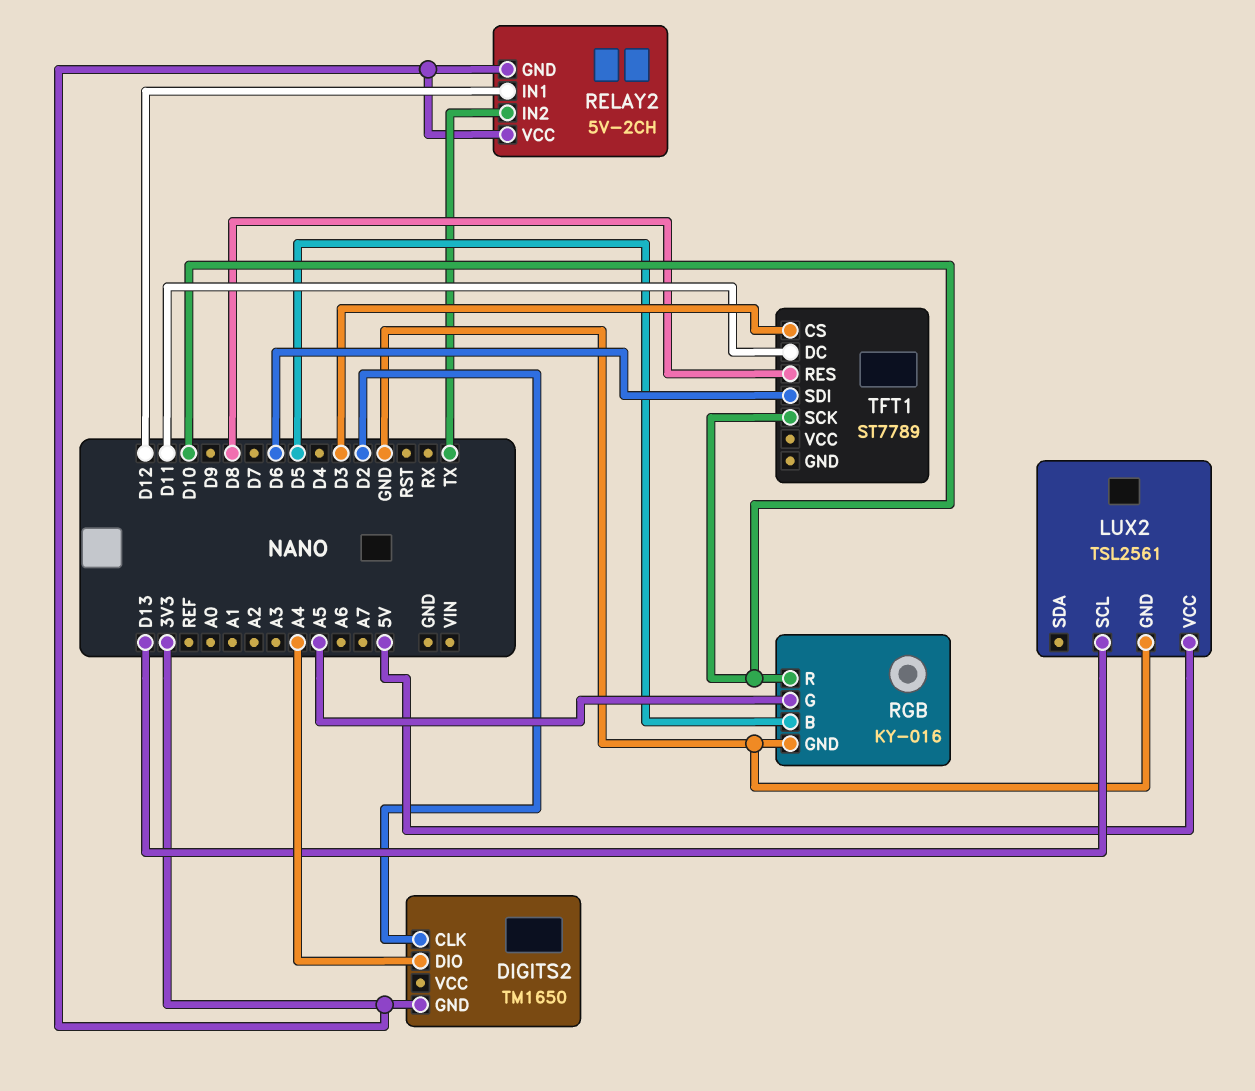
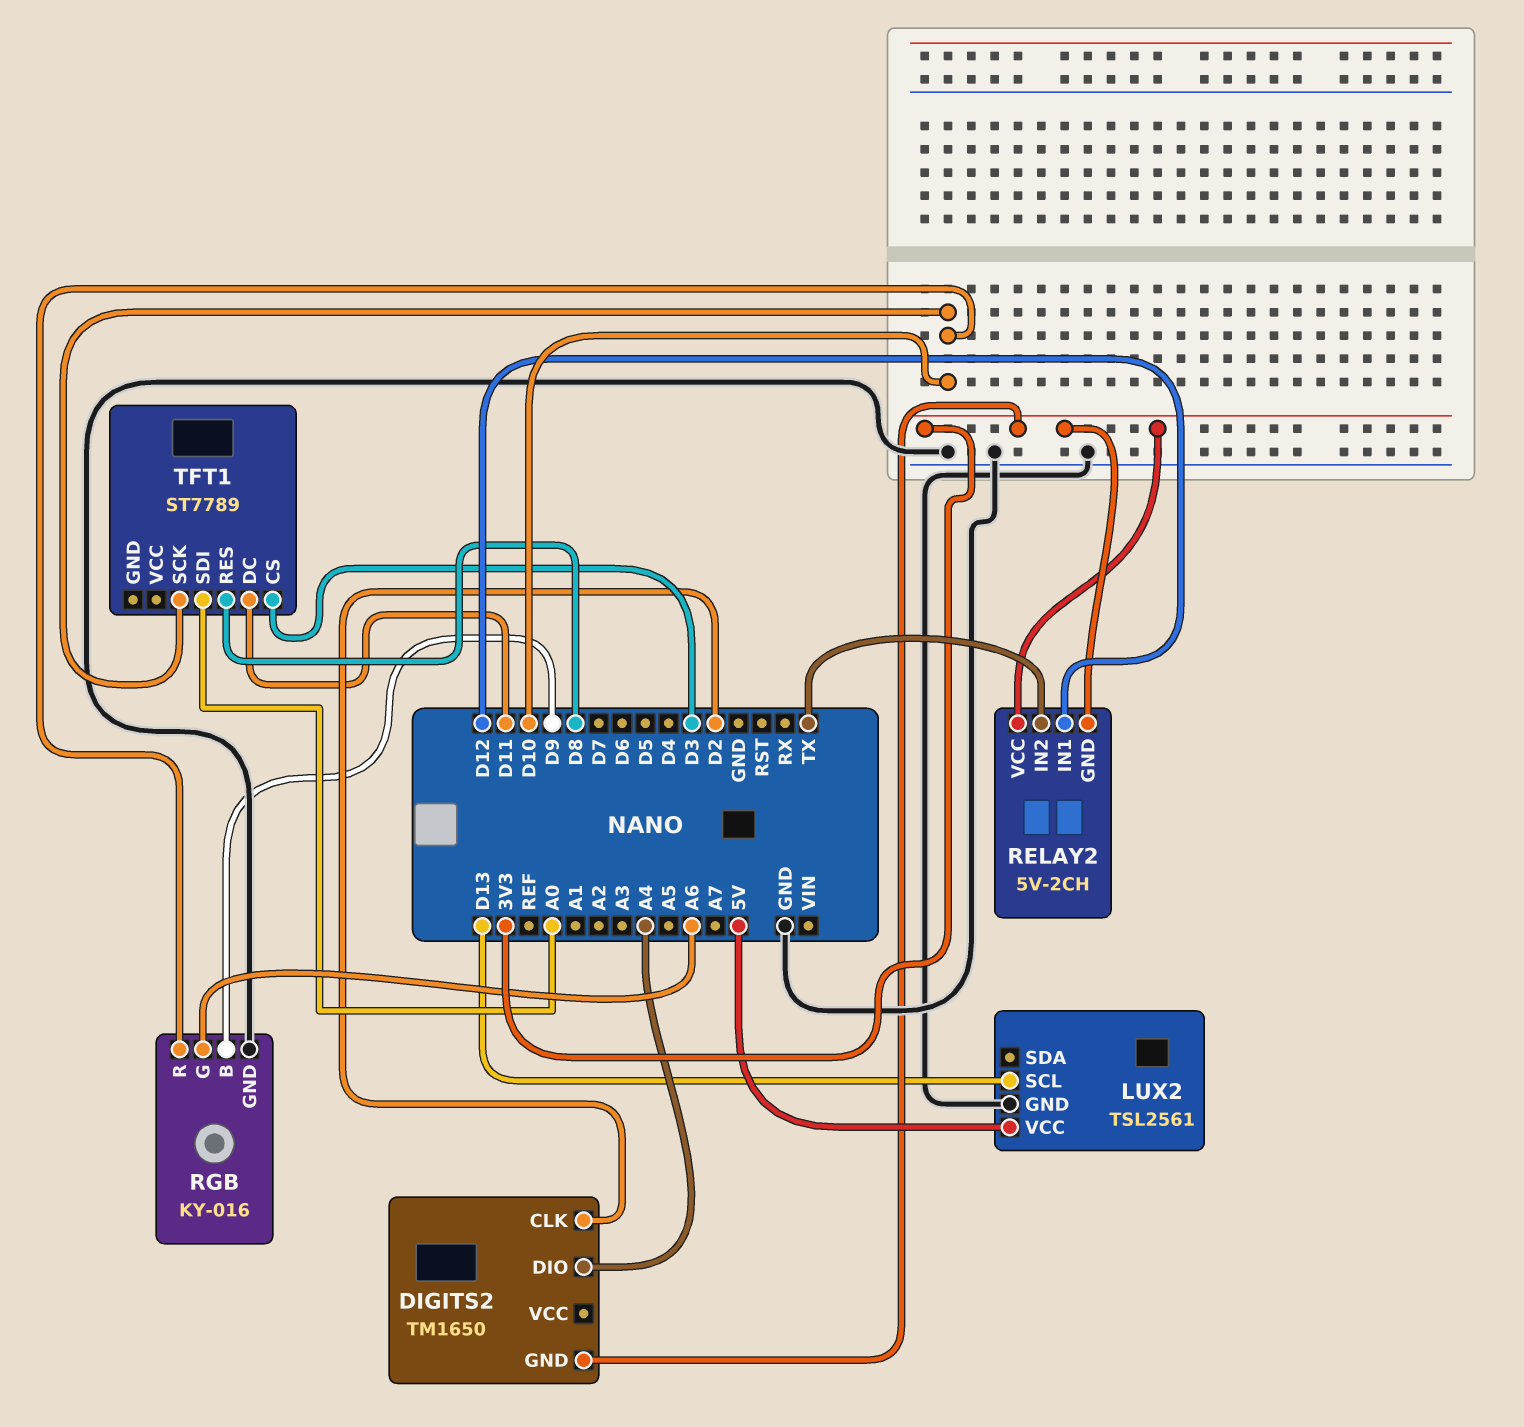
RGB pin B: D5 -> D9
RGB pin G: A5 -> A6
TFT1 pin SDI: D6 -> A0

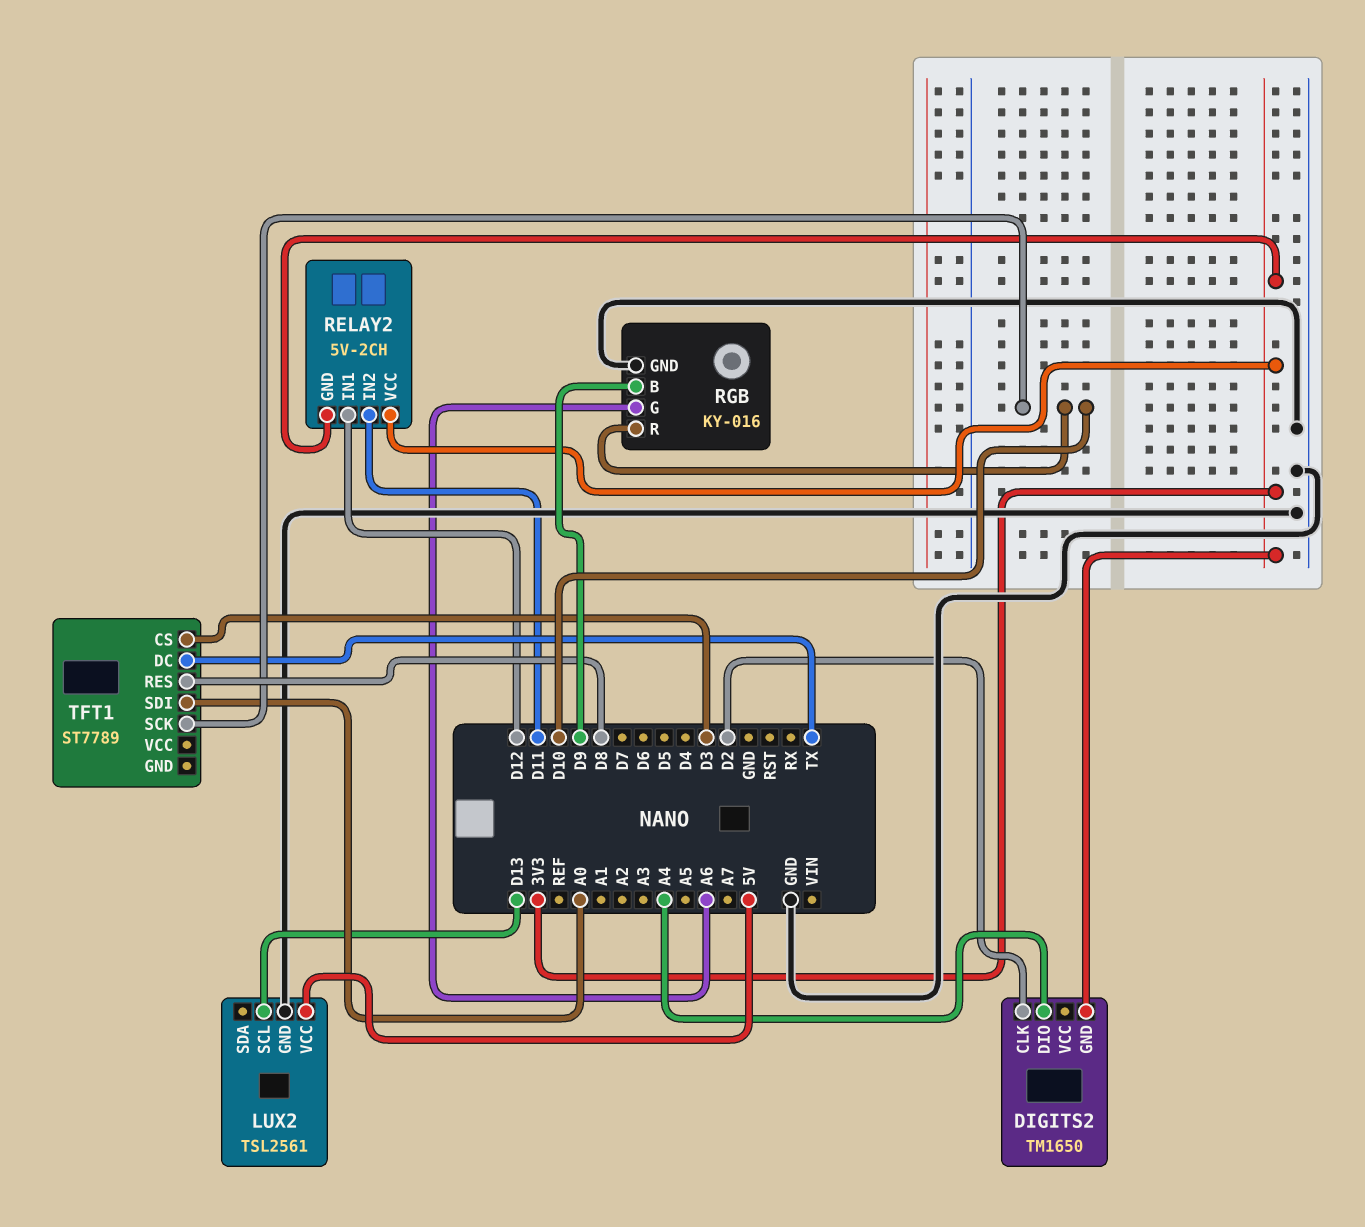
RELAY2 pin IN2: TX -> D11
TFT1 pin DC: D11 -> TX

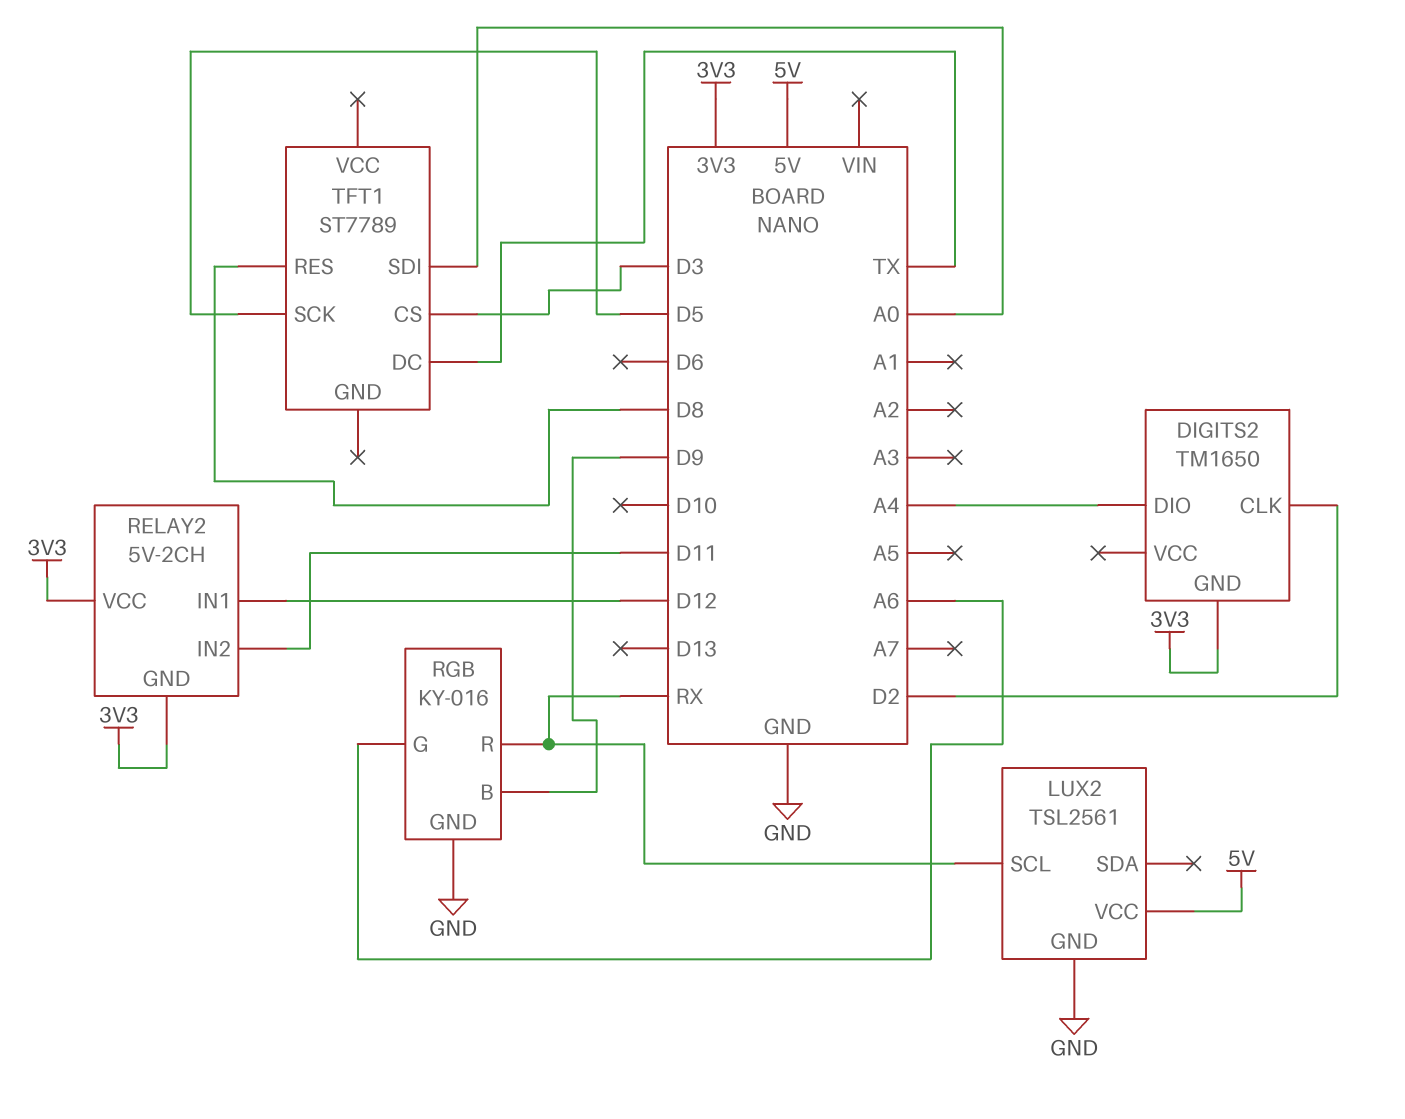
LUX2 pin SCL: D13 -> RX
RGB pin R: D10 -> RX
TFT1 pin SCK: D10 -> D5

